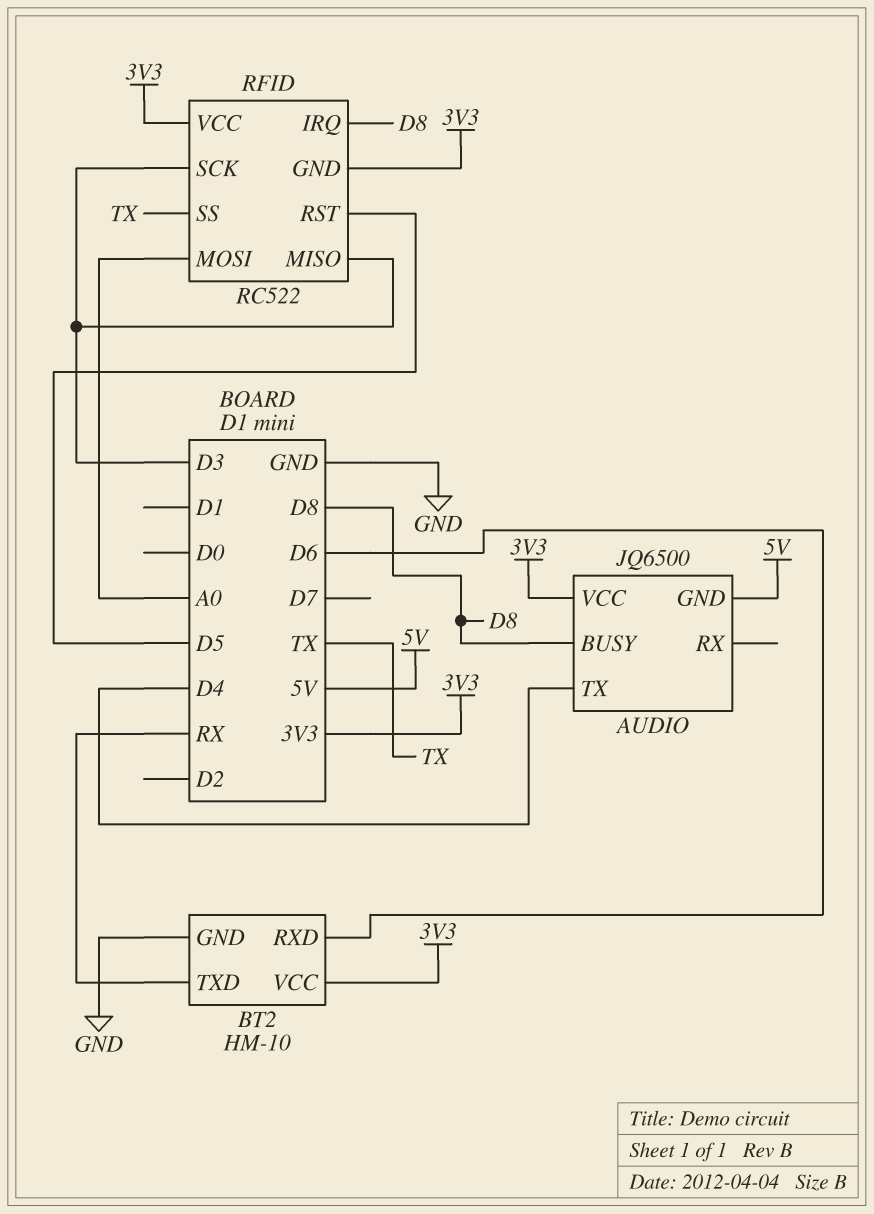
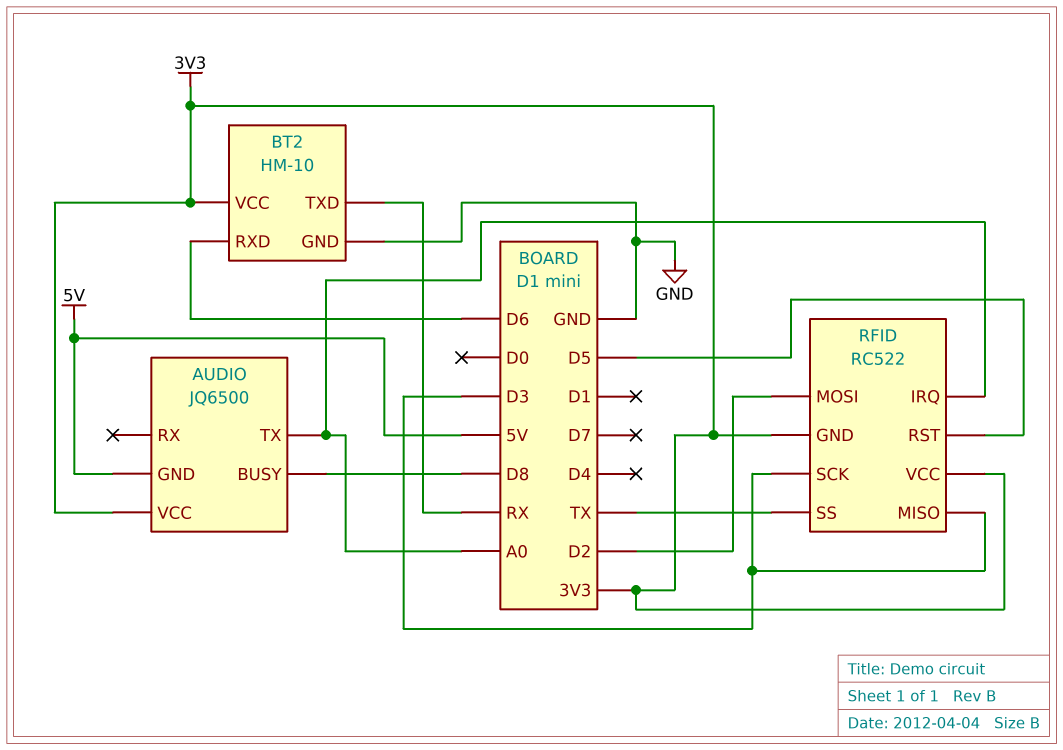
AUDIO pin TX: D4 -> A0
RFID pin IRQ: D8 -> A0
RFID pin MOSI: A0 -> D2

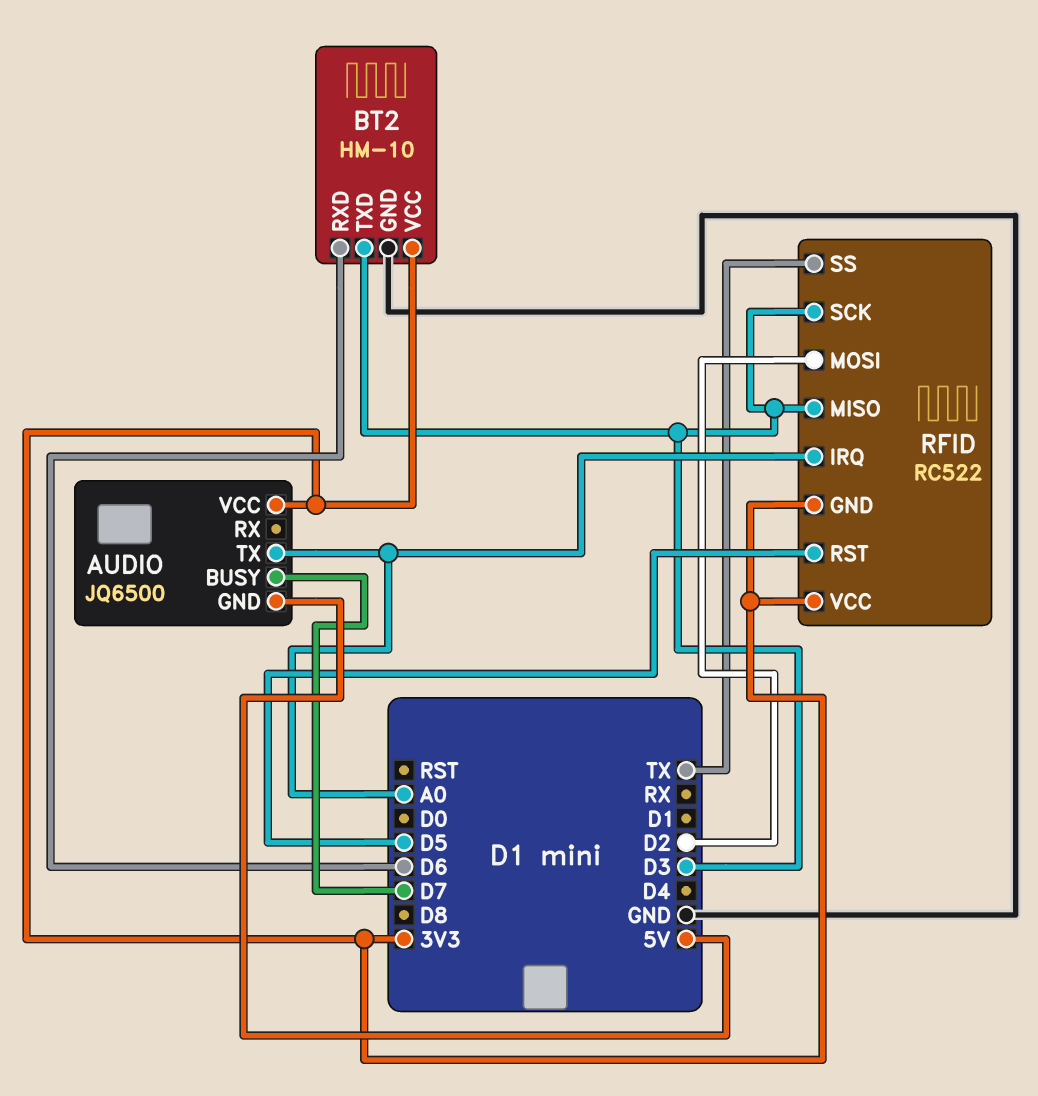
AUDIO pin BUSY: D8 -> D7
BT2 pin TXD: RX -> D3

